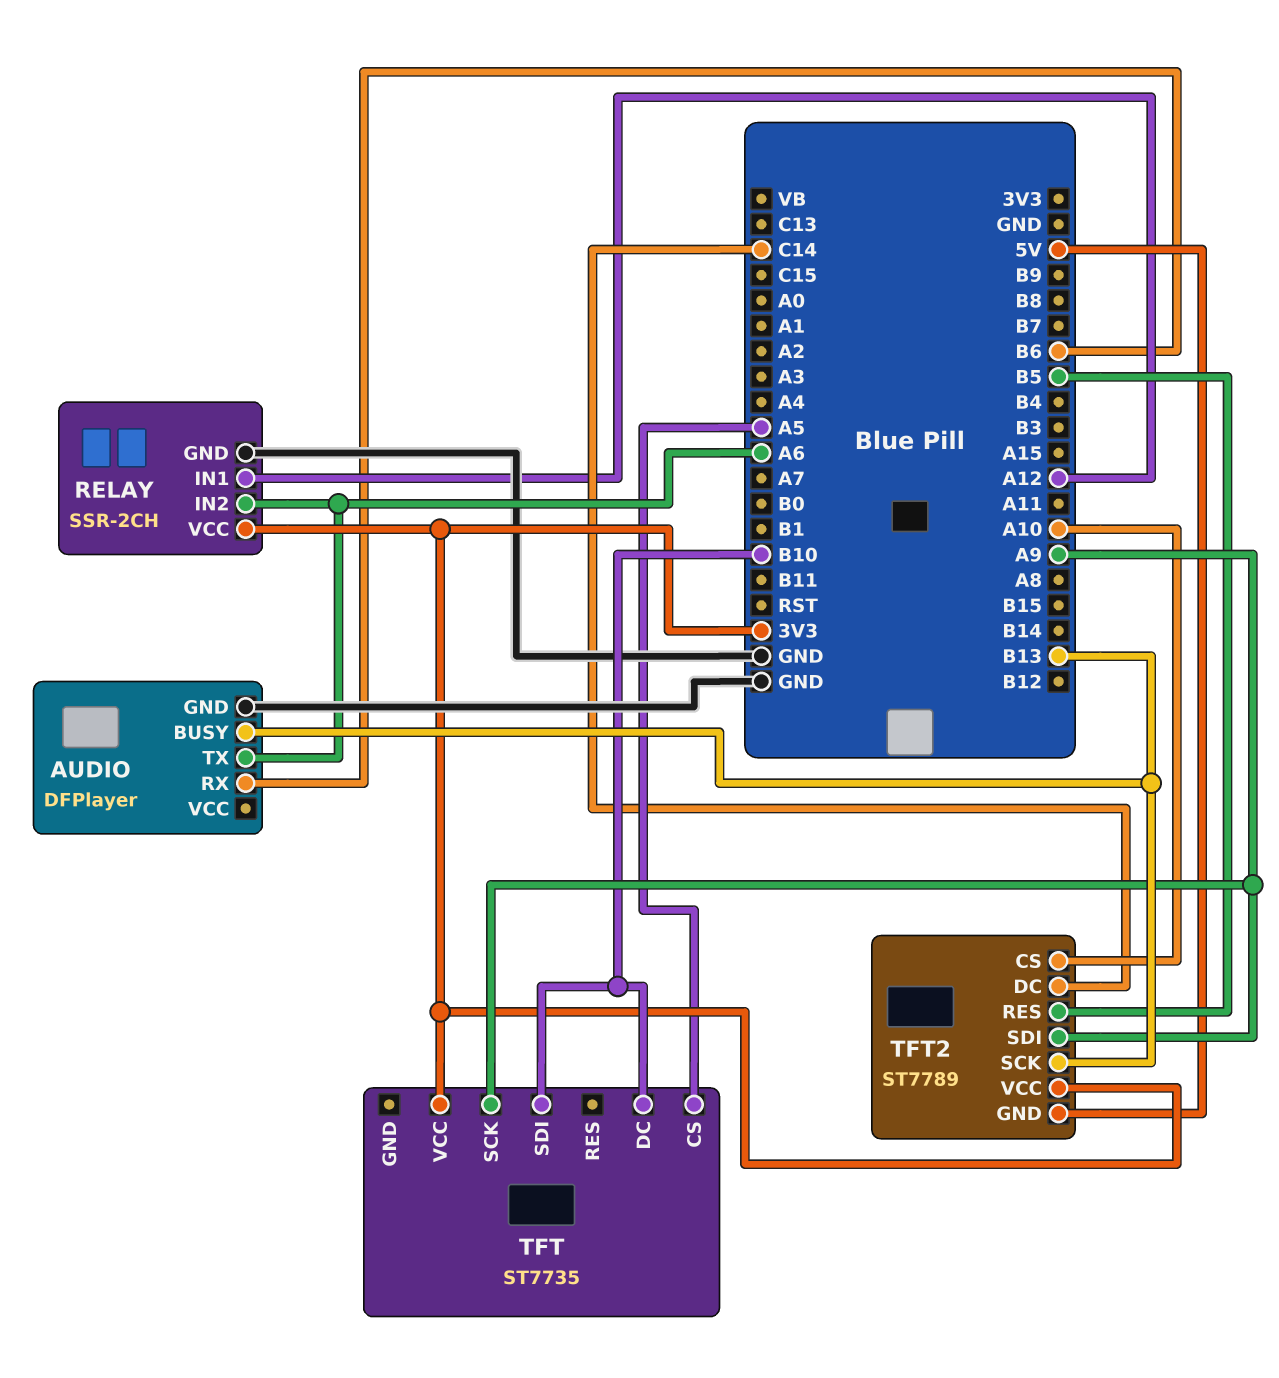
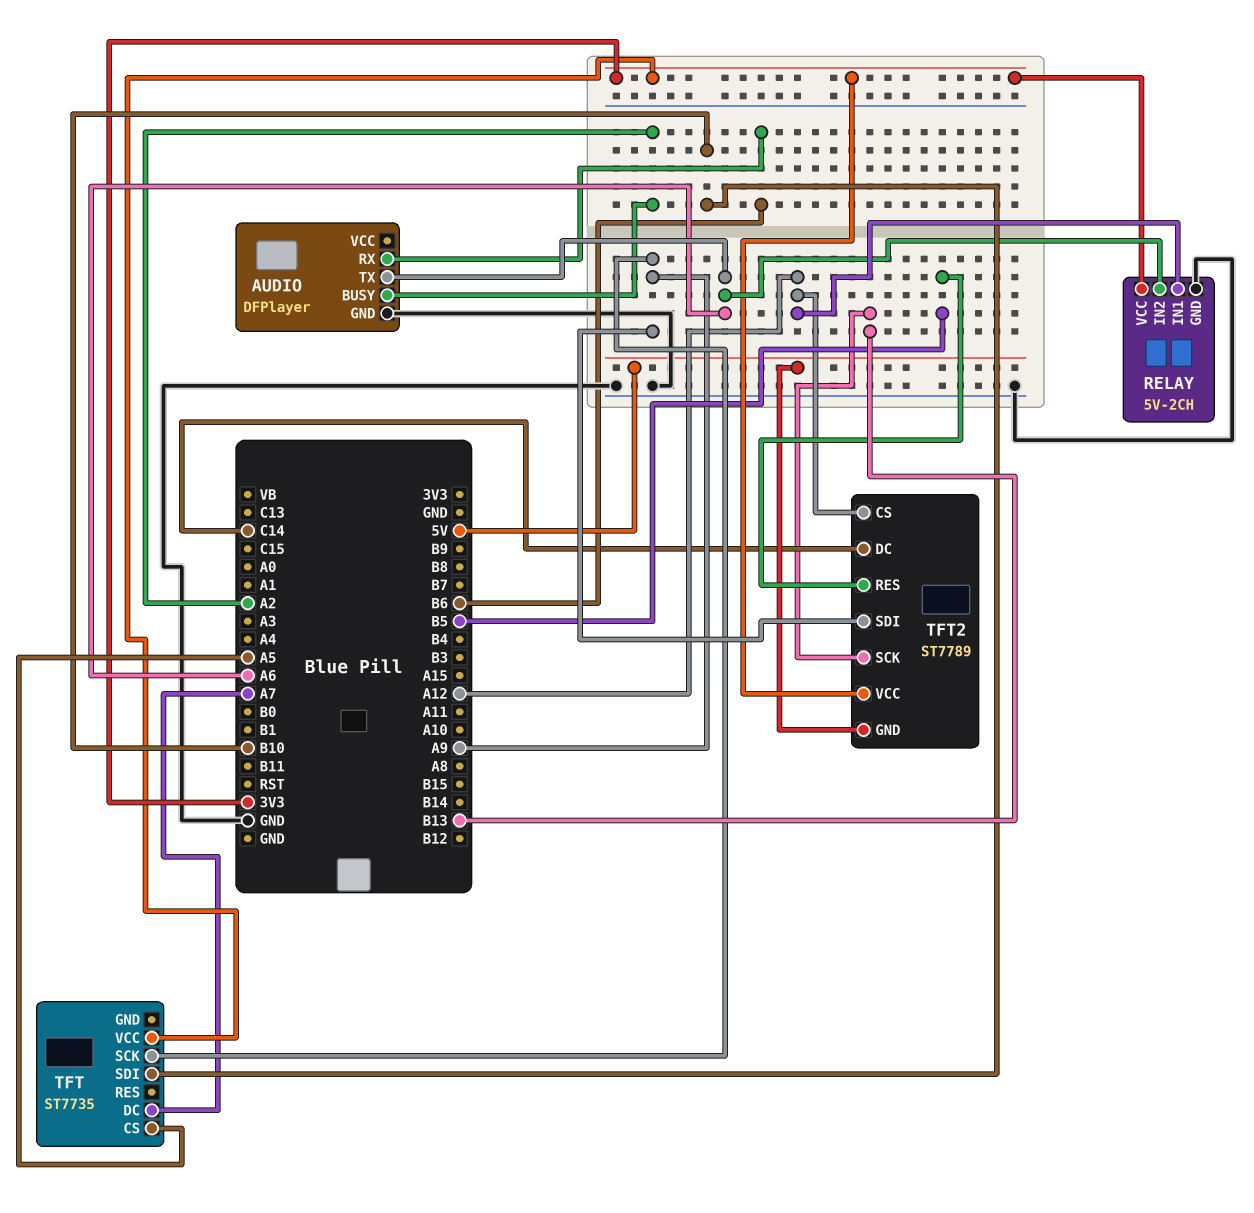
AUDIO pin BUSY: B13 -> A2
RELAY: SSR-2CH -> 5V-2CH
TFT pin DC: B10 -> A7
TFT2 pin CS: A10 -> A12

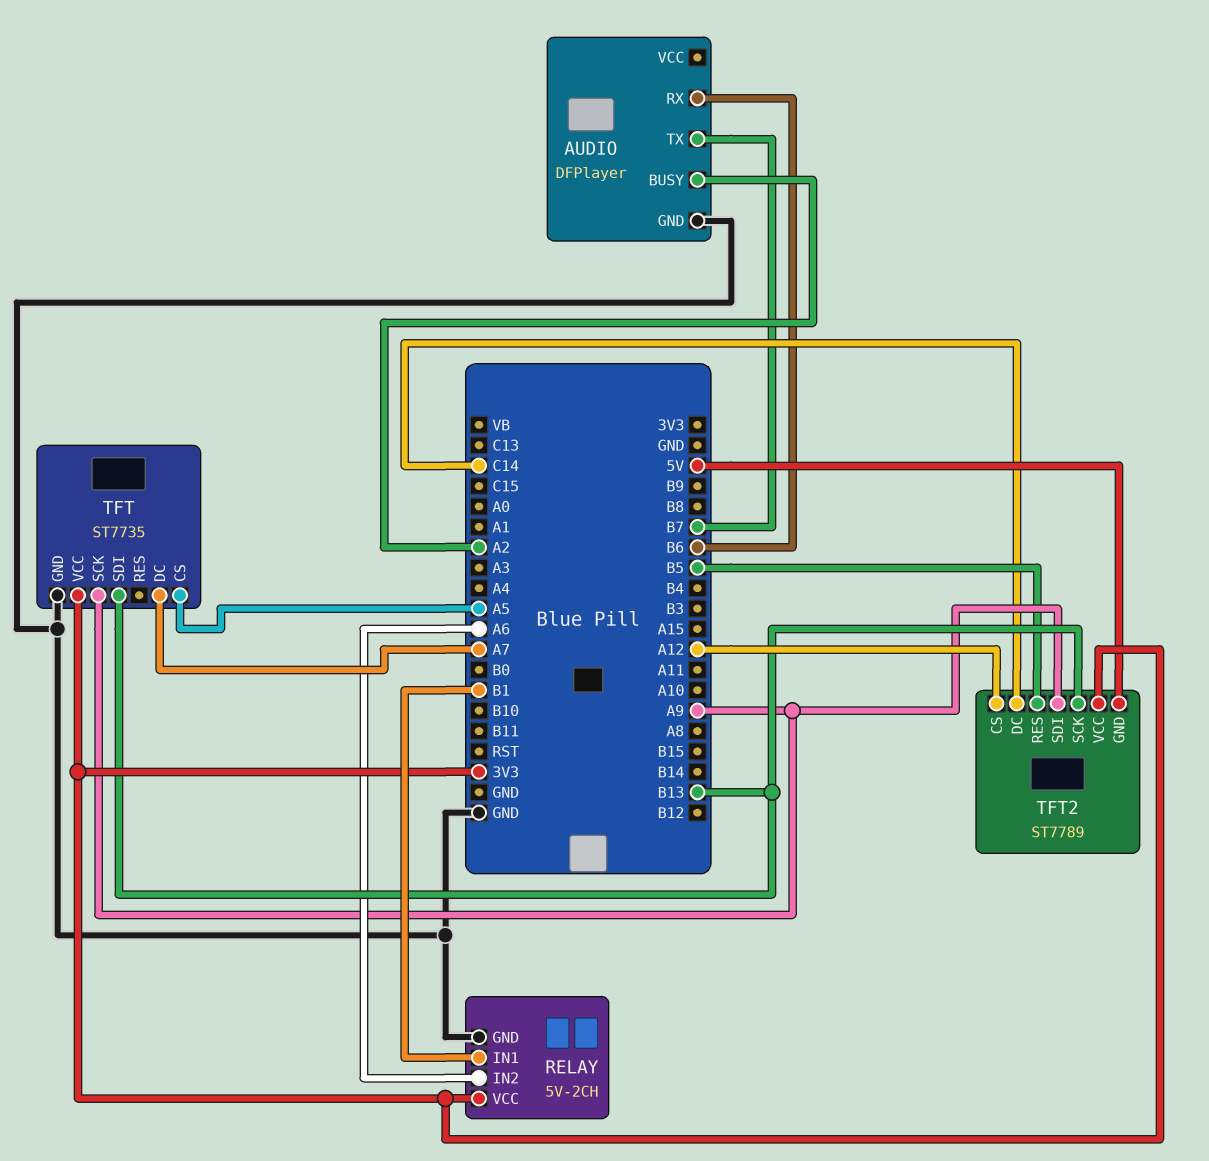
AUDIO pin TX: A6 -> B7
RELAY pin IN1: A12 -> B1
TFT pin GND: none -> GND
TFT pin SDI: B10 -> B13

